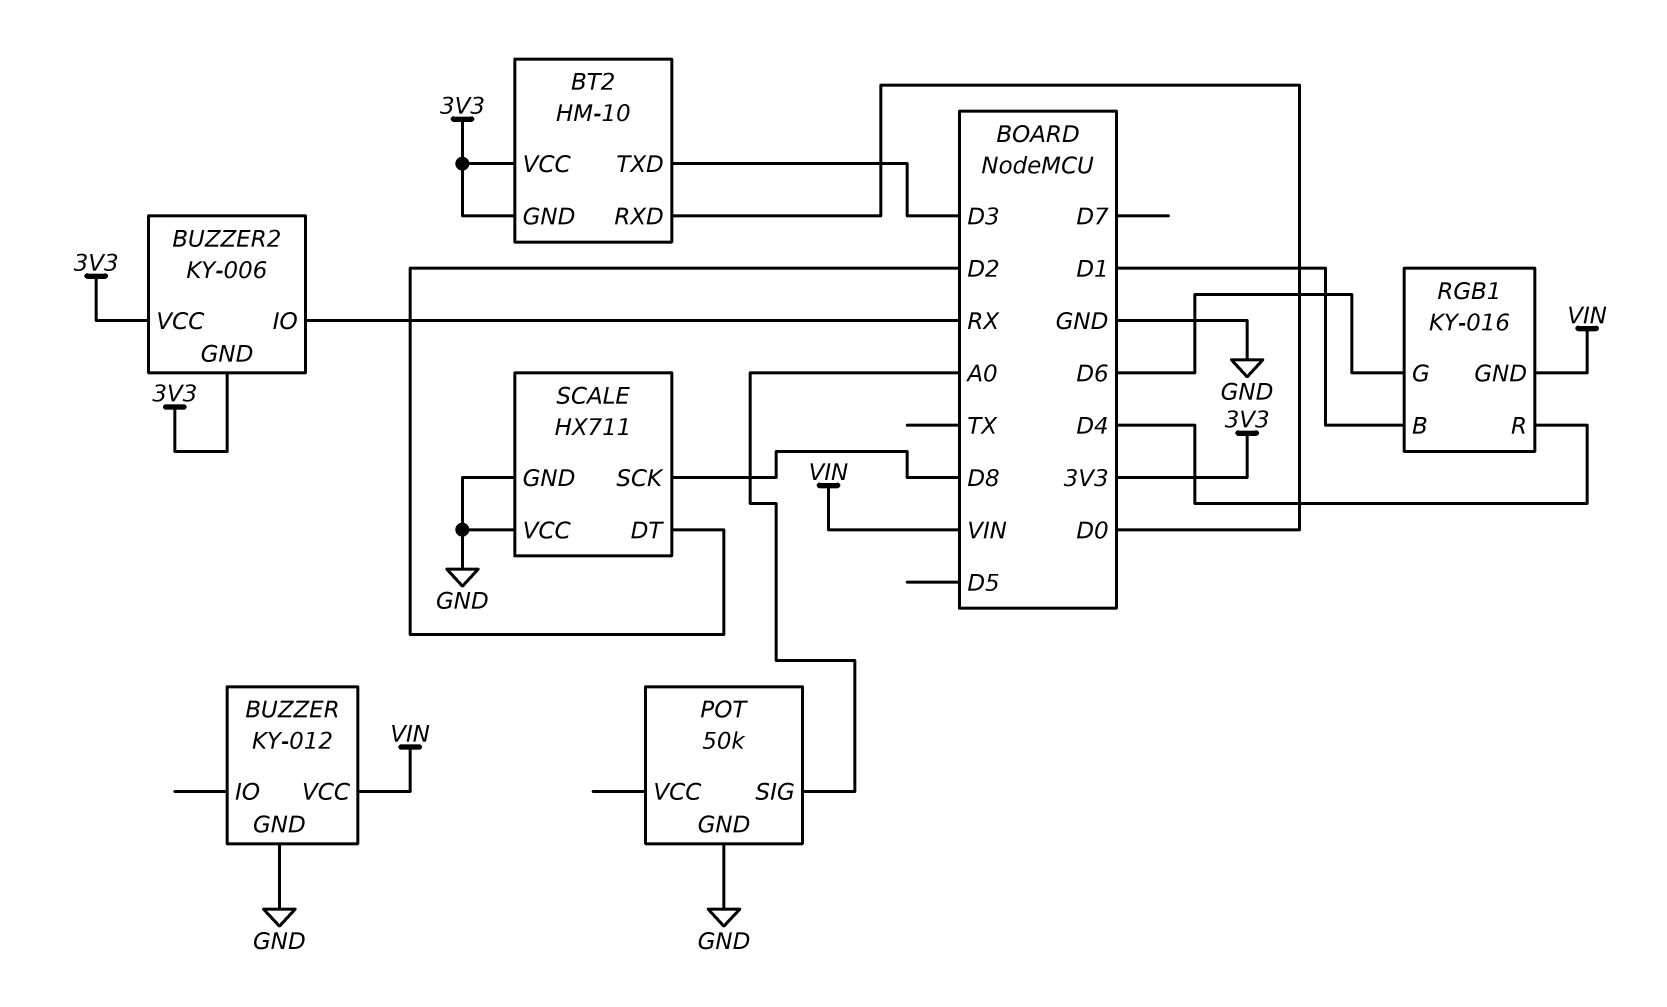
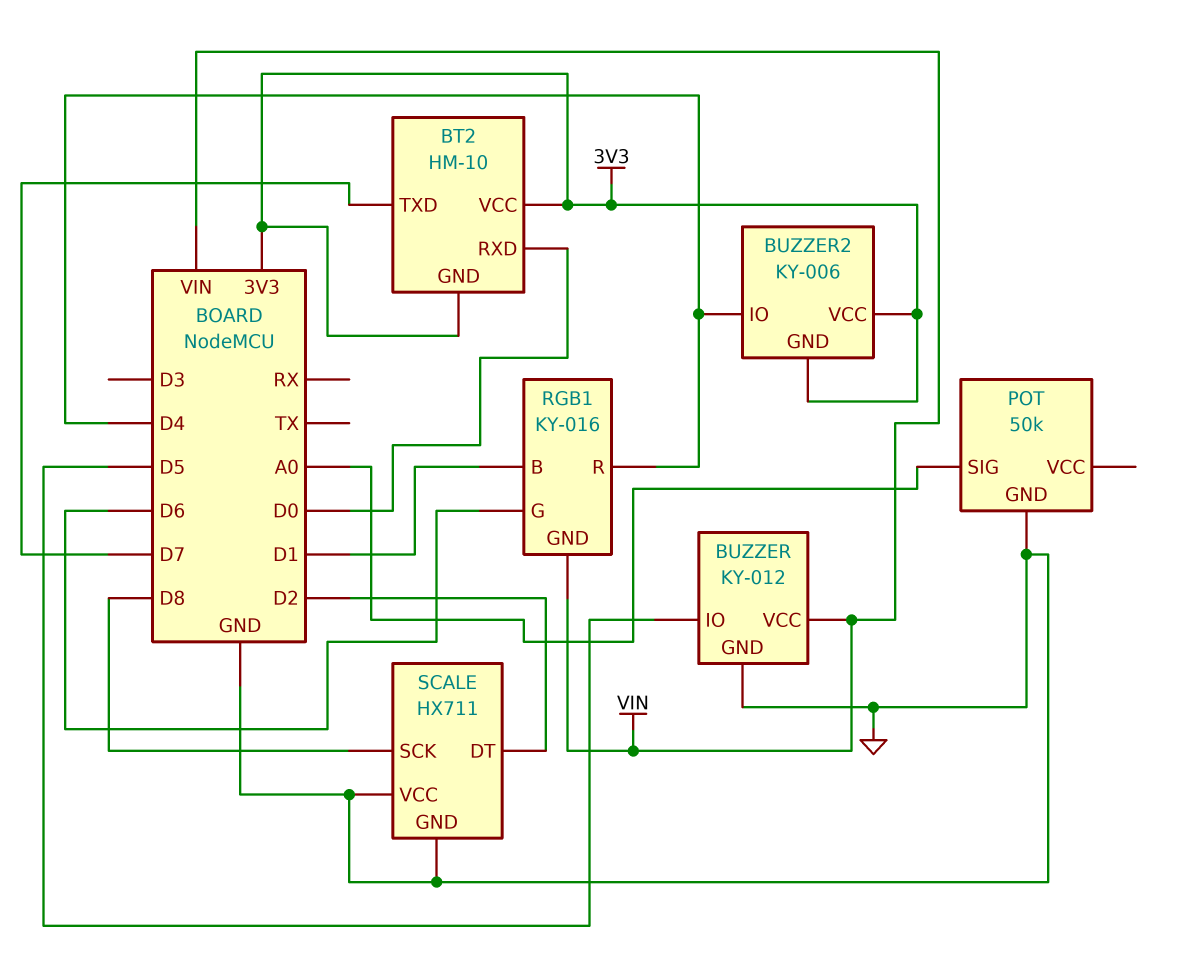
BT2 pin TXD: D3 -> D7
BUZZER pin IO: none -> D5
BUZZER2 pin IO: RX -> D4

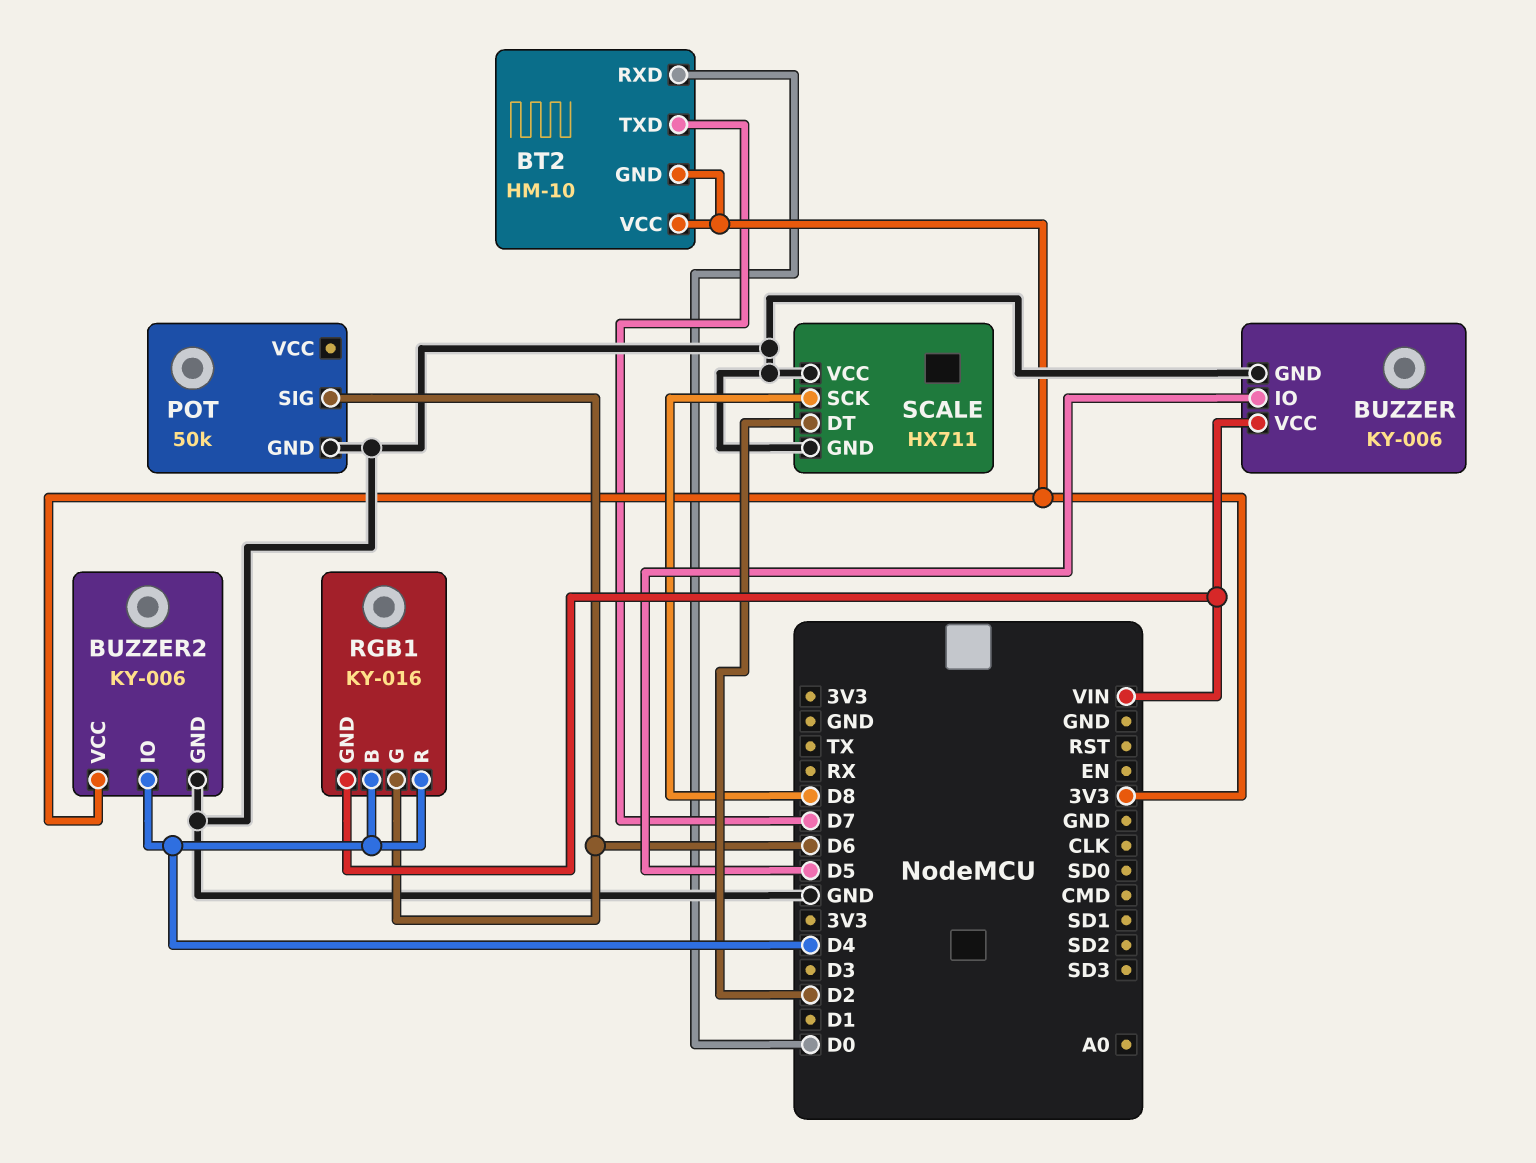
BUZZER: KY-012 -> KY-006
BUZZER2 pin GND: 3V3 -> GND
POT pin SIG: A0 -> D6
RGB1 pin B: D1 -> D4

